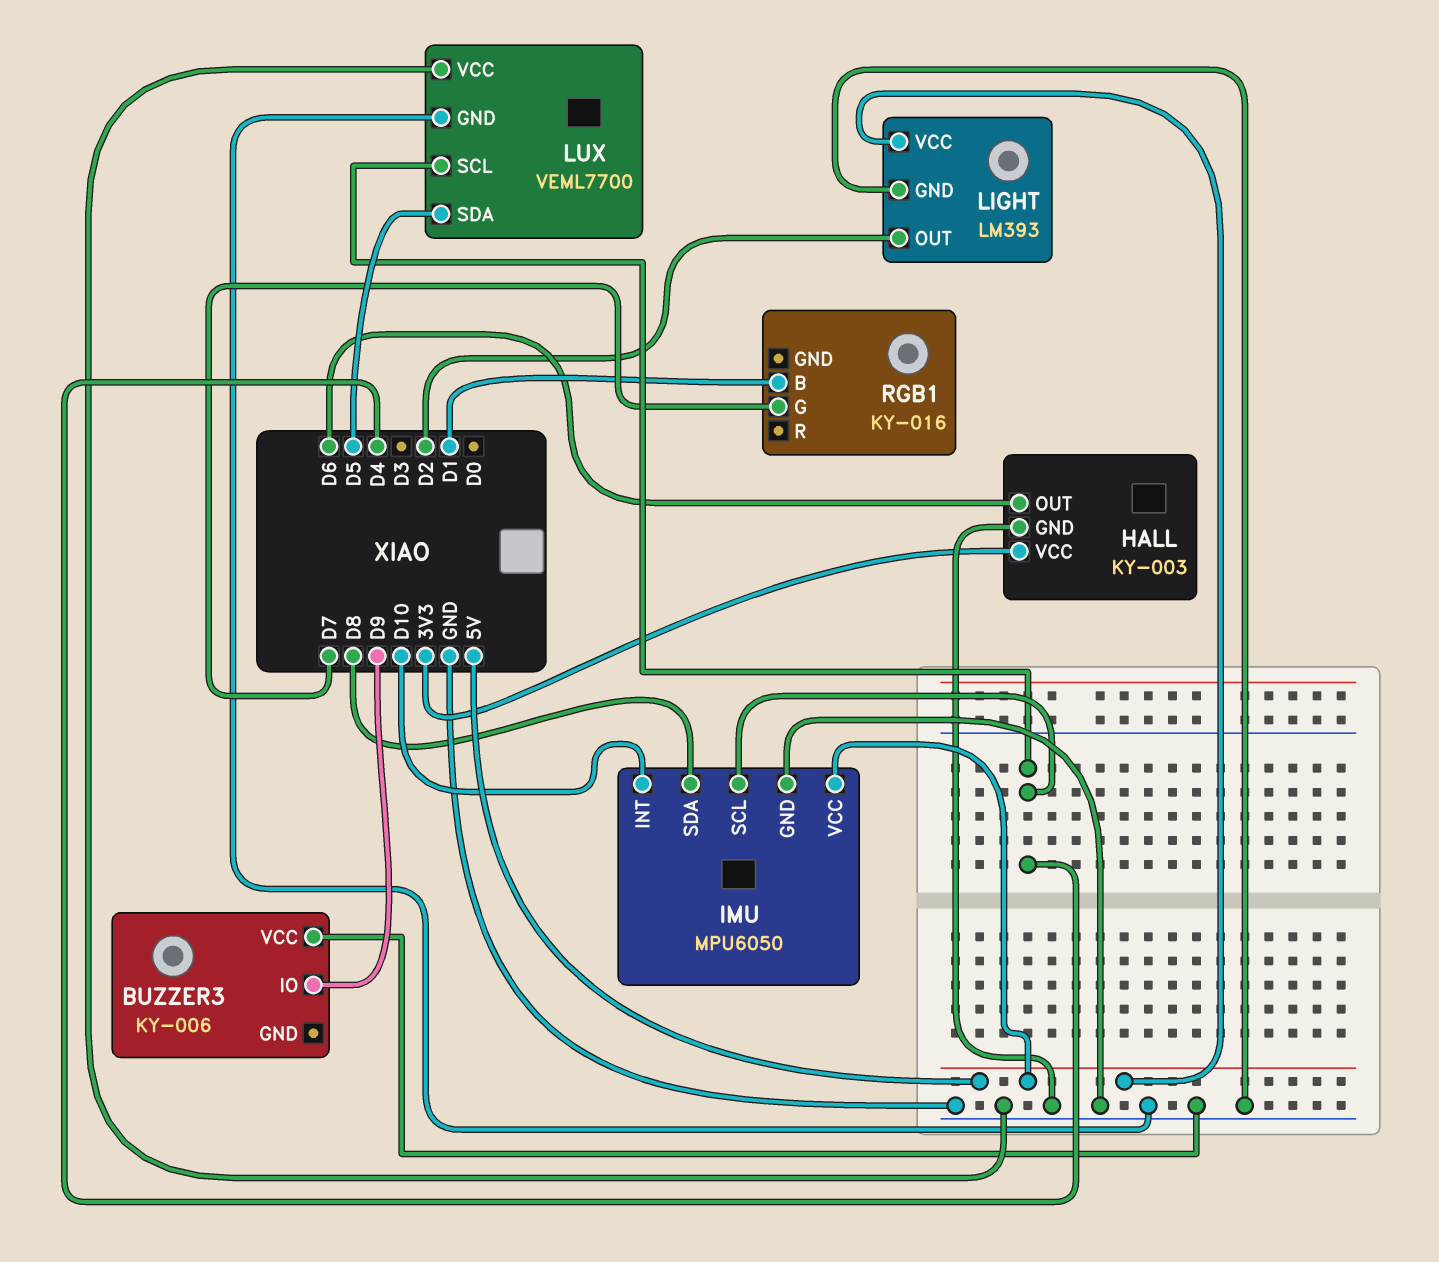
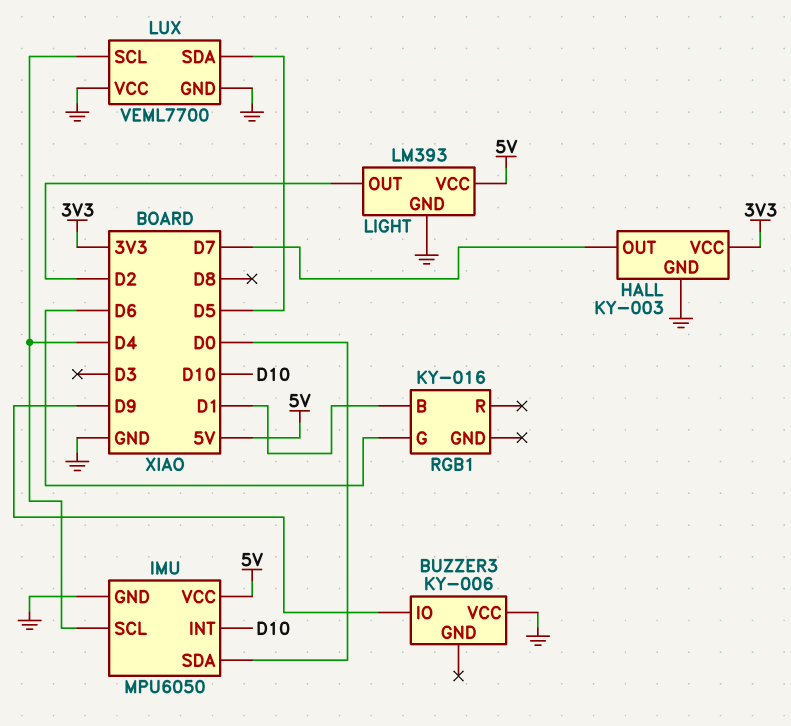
HALL pin OUT: D6 -> D7
IMU pin SDA: D8 -> D0
RGB1 pin G: D7 -> D6

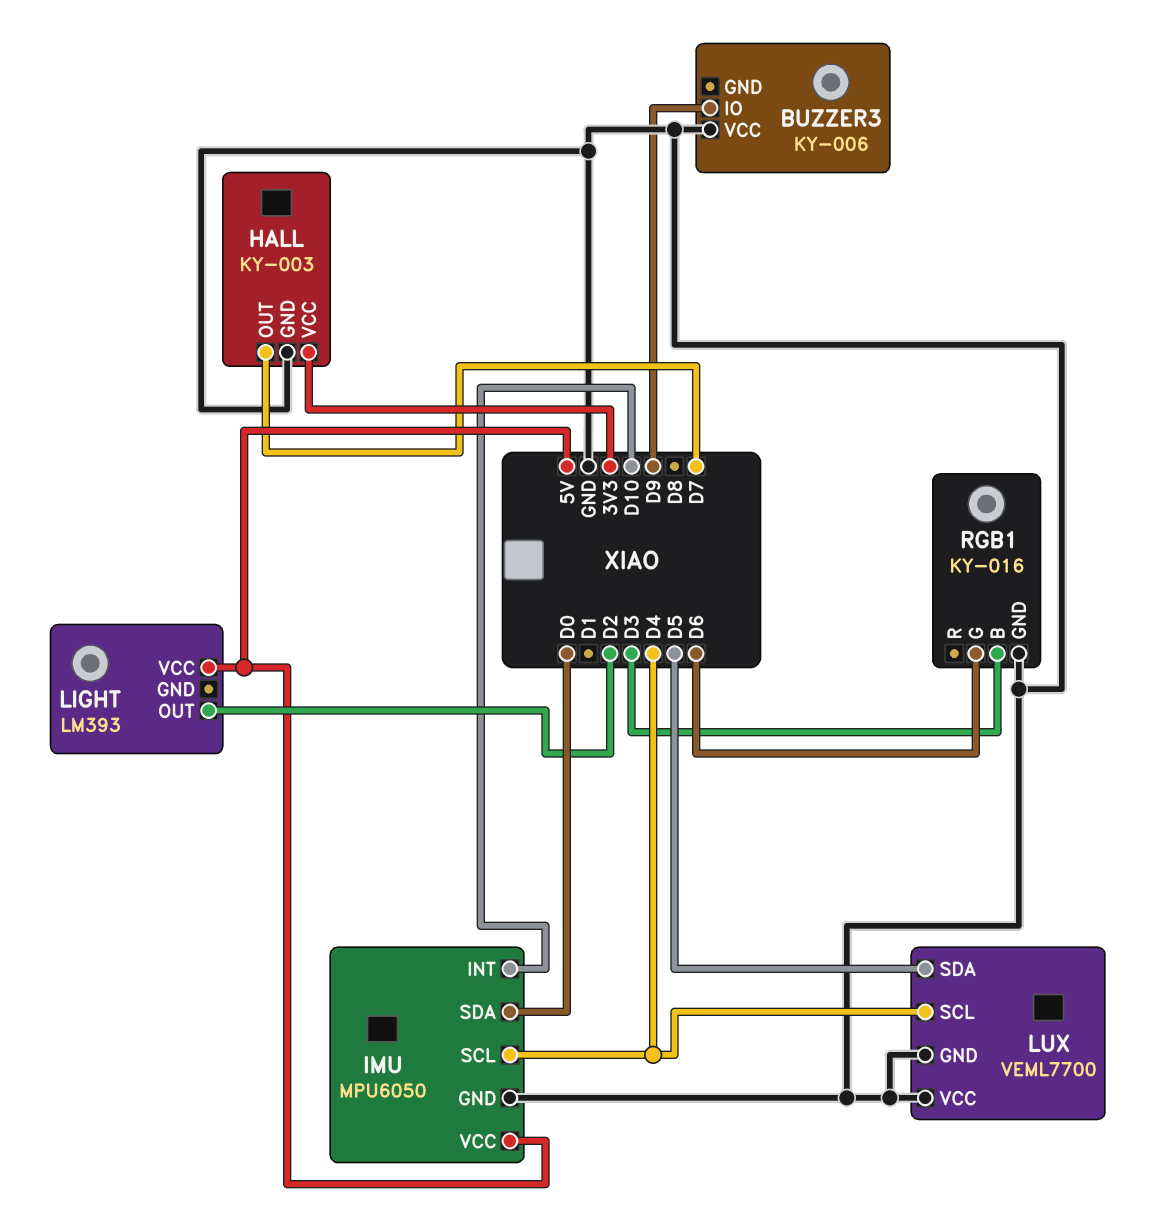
LIGHT pin GND: GND -> none
RGB1 pin B: D1 -> D3
RGB1 pin GND: none -> GND

